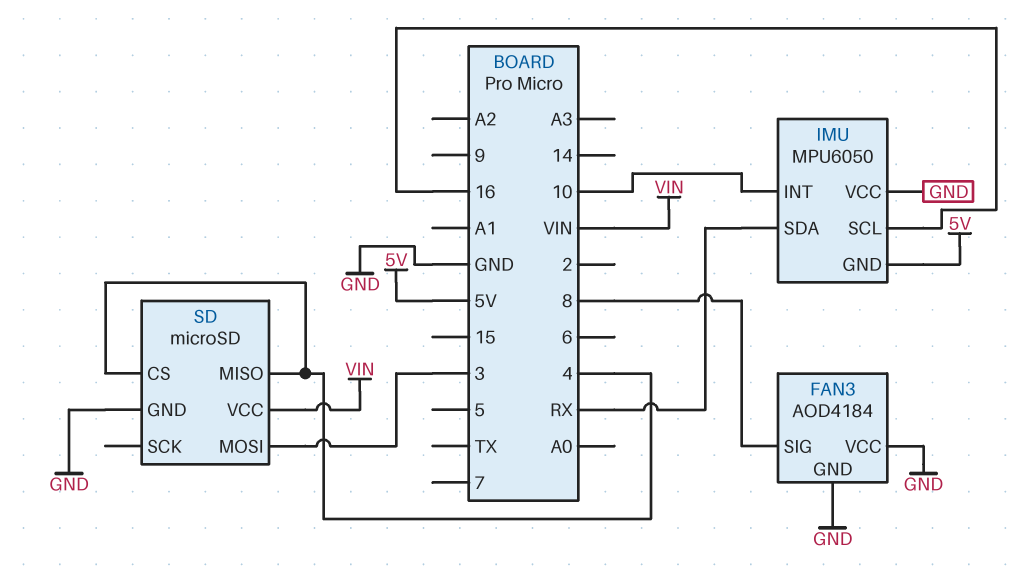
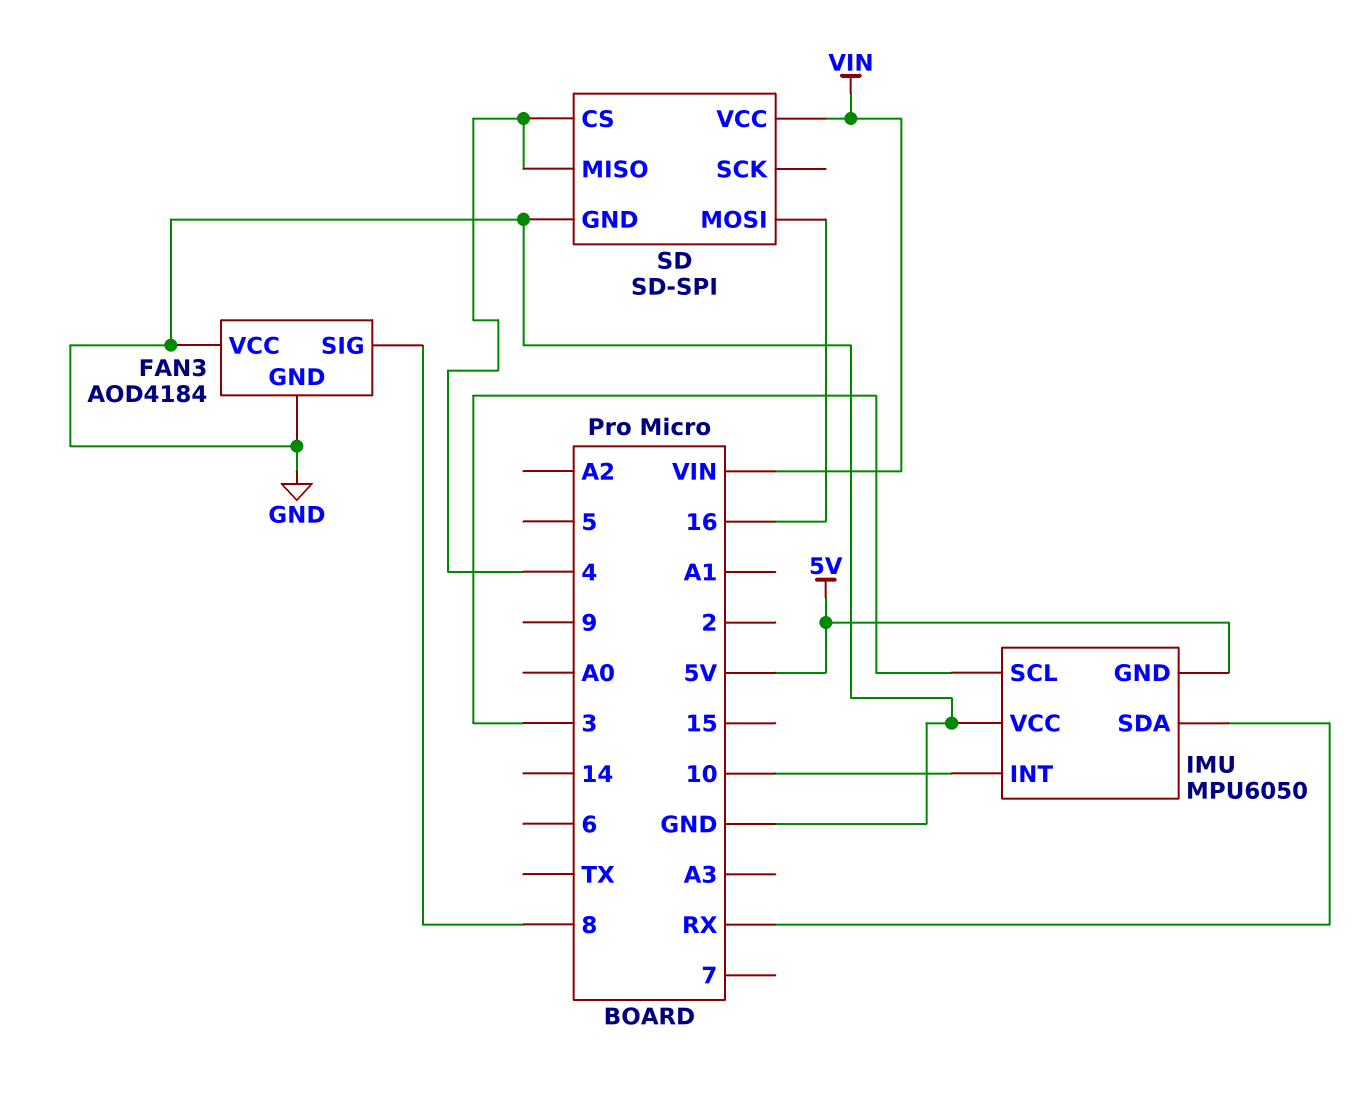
IMU pin SCL: 16 -> 3
SD: microSD -> SD-SPI
SD pin MOSI: 3 -> 16

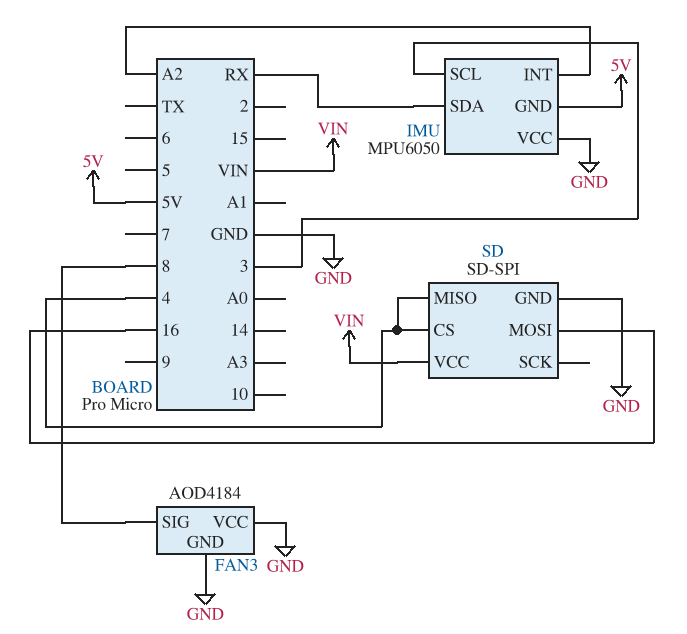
IMU pin INT: 10 -> A2

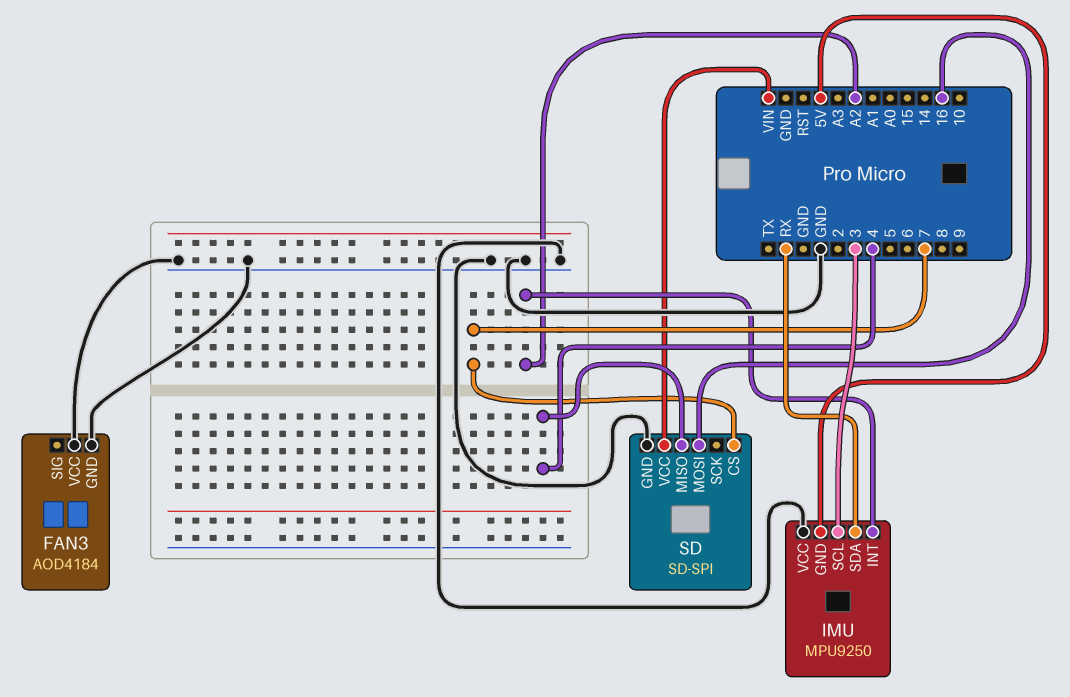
FAN3 pin SIG: 8 -> none
IMU: MPU6050 -> MPU9250
SD pin CS: 4 -> 7

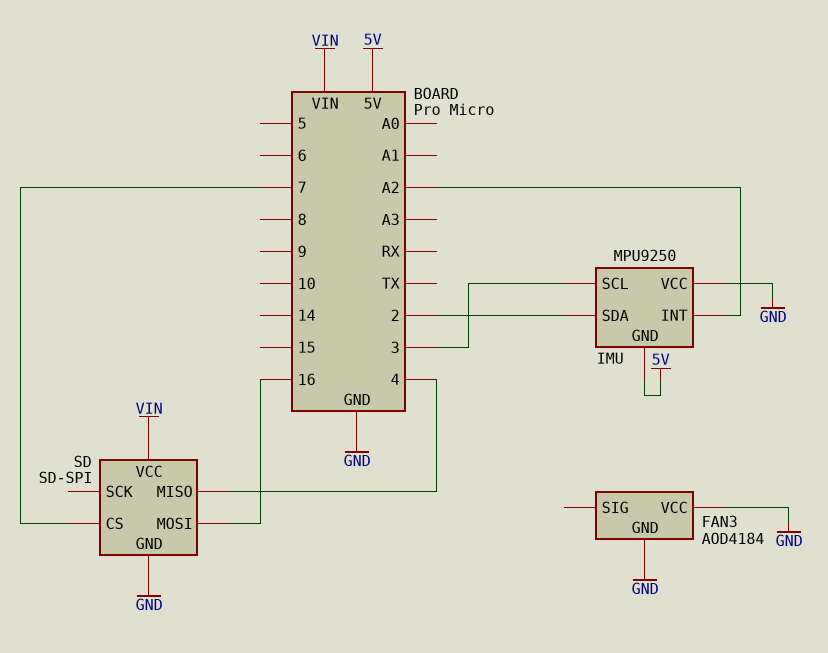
IMU pin SDA: RX -> 2

